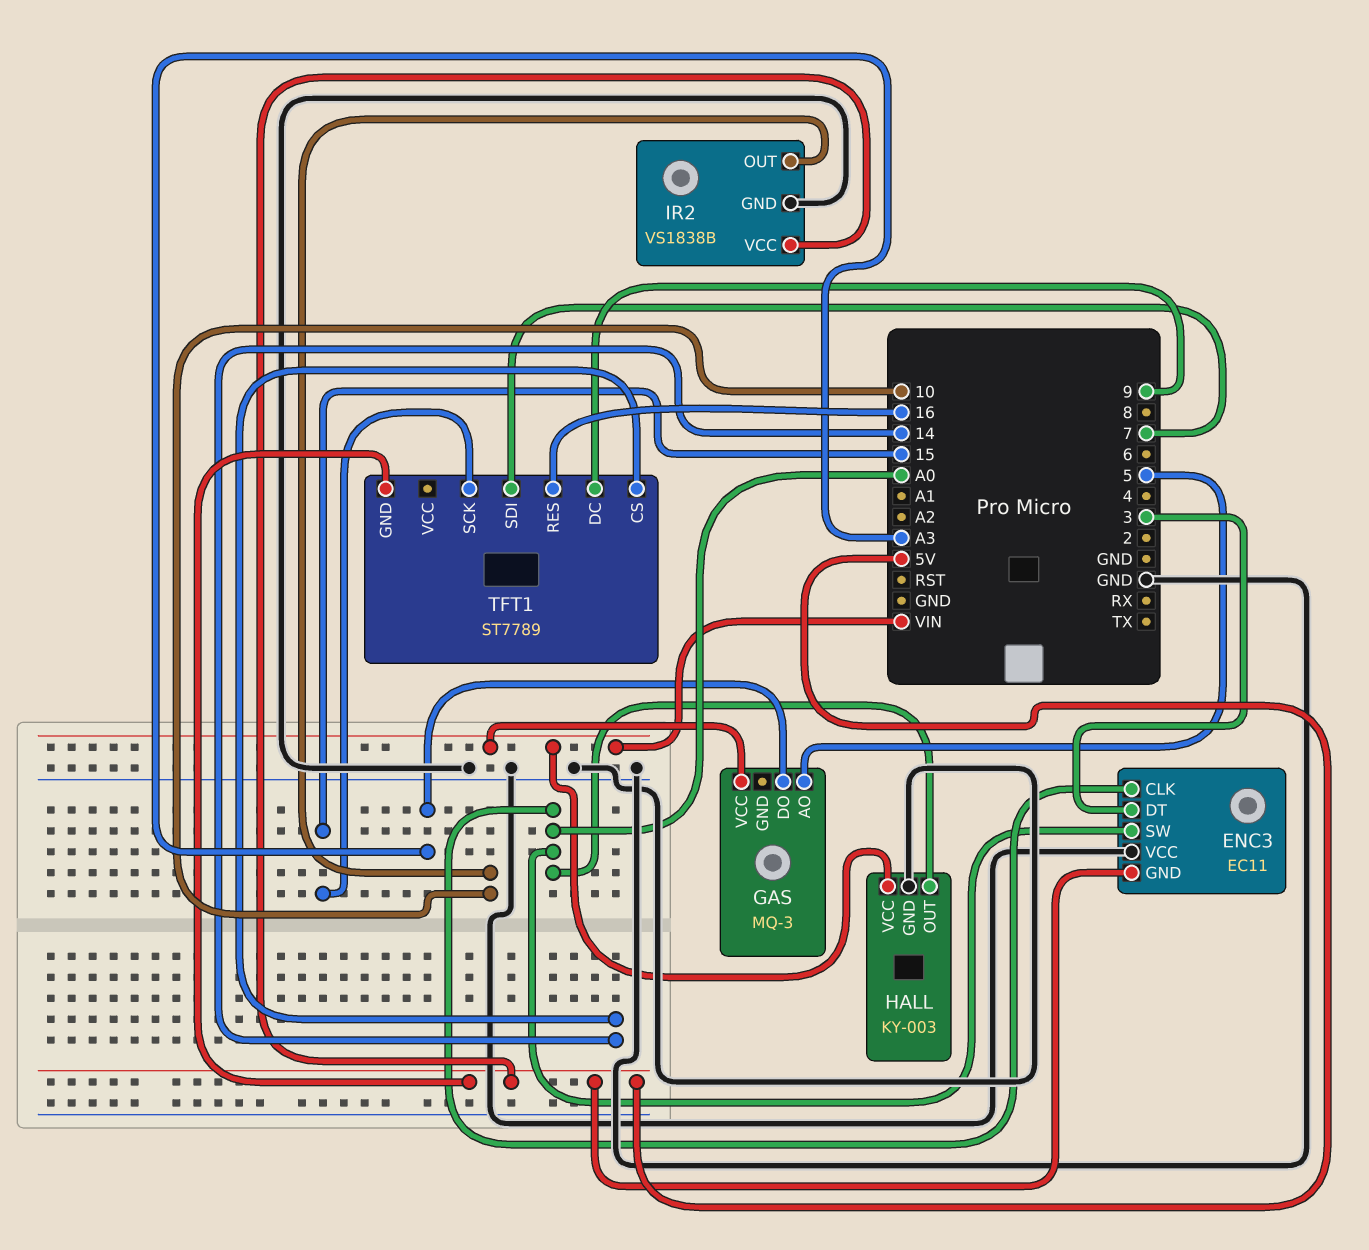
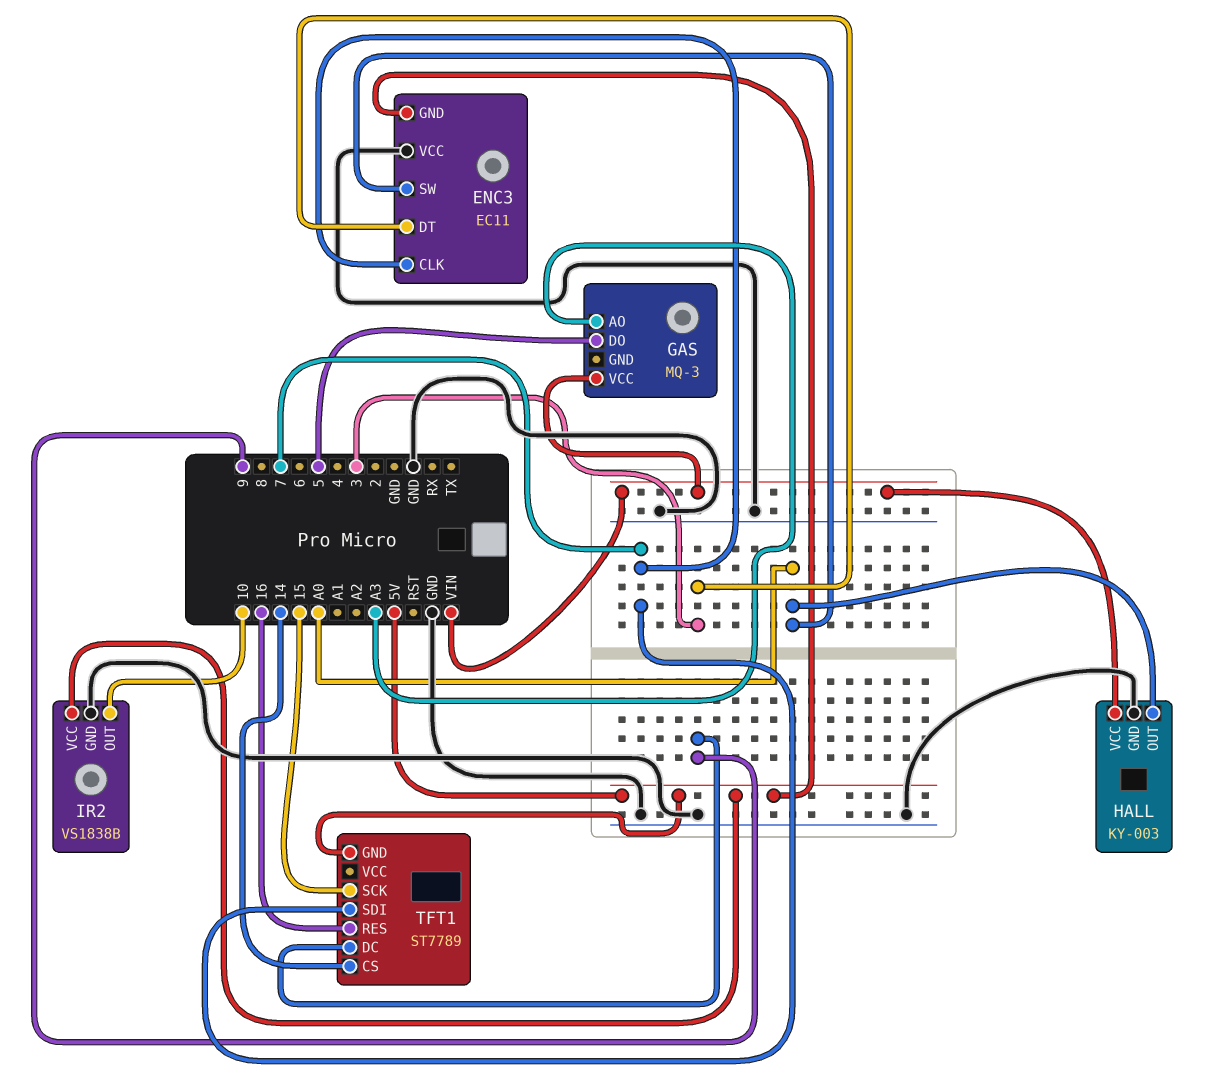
ENC3 pin CLK: A0 -> 7
GAS pin AO: 5 -> A3
GAS pin DO: A3 -> 5

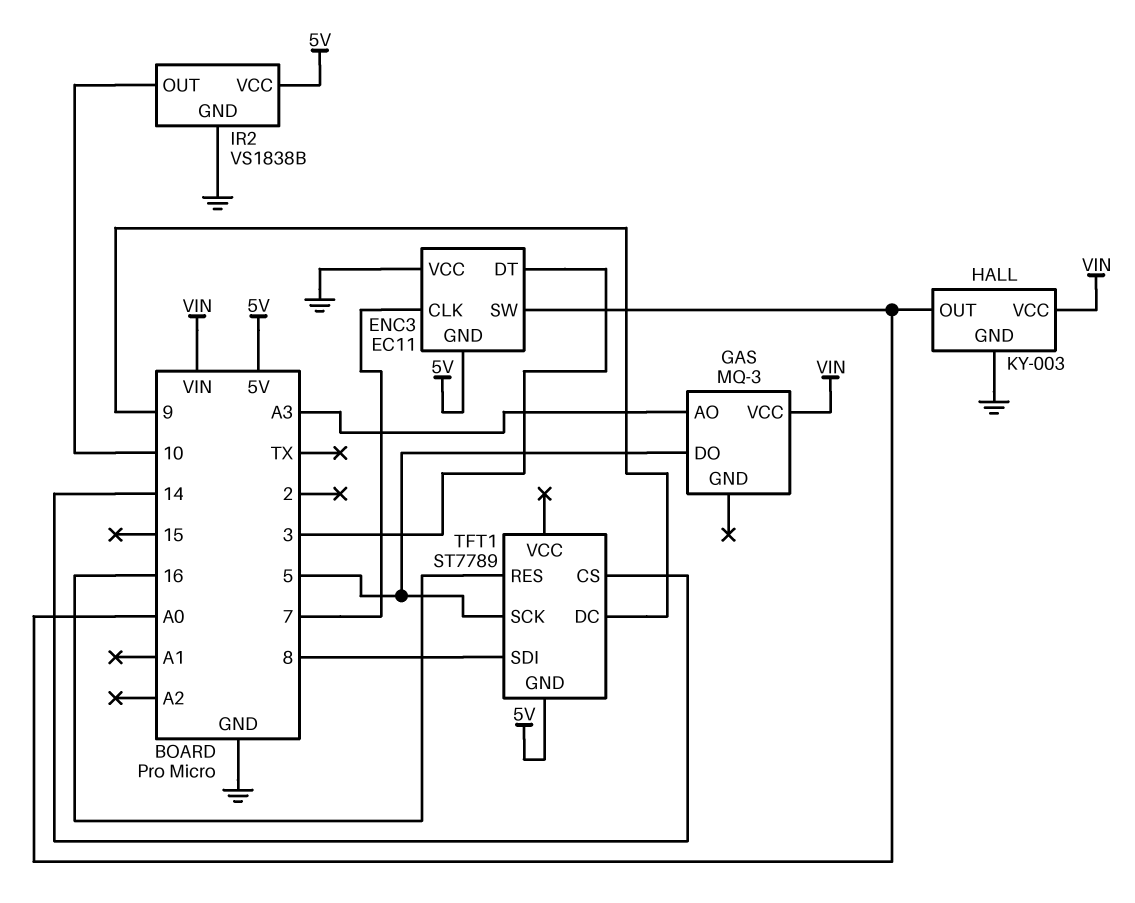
TFT1 pin SCK: 15 -> 5
TFT1 pin SDI: 7 -> 8

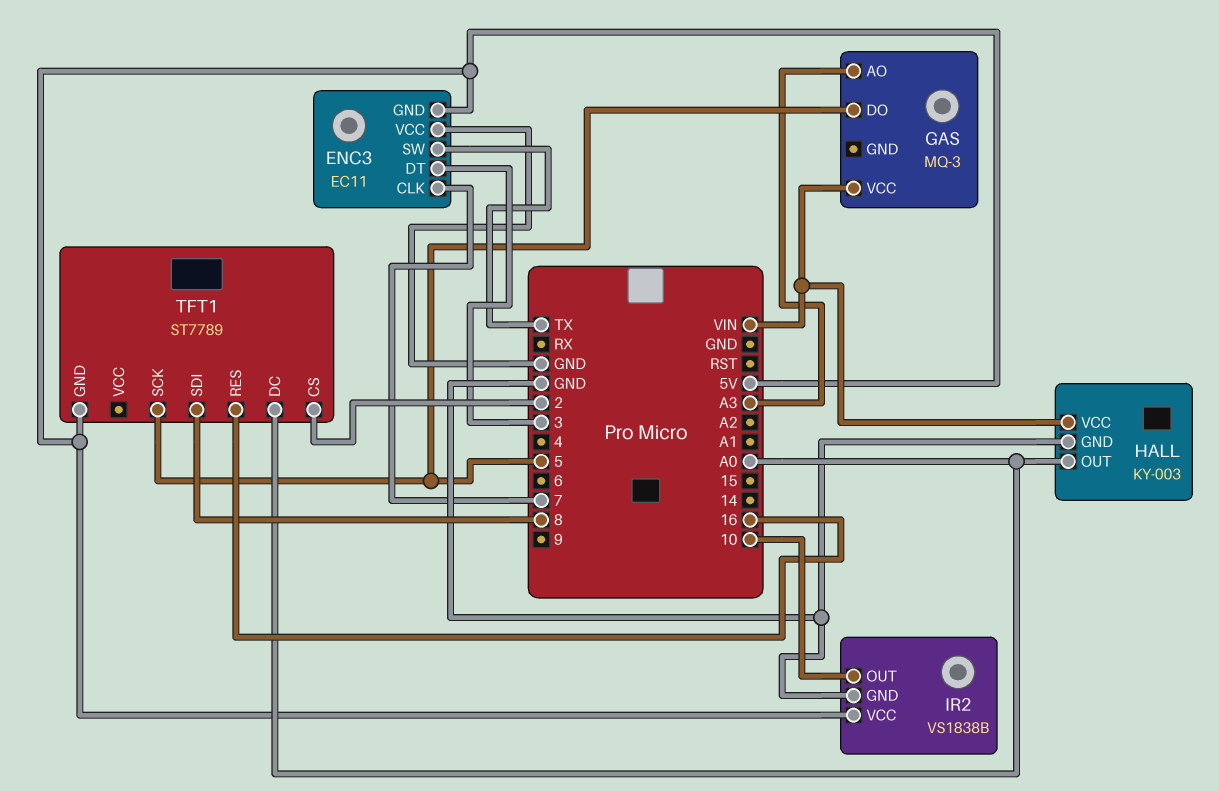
ENC3 pin SW: A0 -> TX
TFT1 pin CS: 14 -> 2
TFT1 pin DC: 9 -> A0

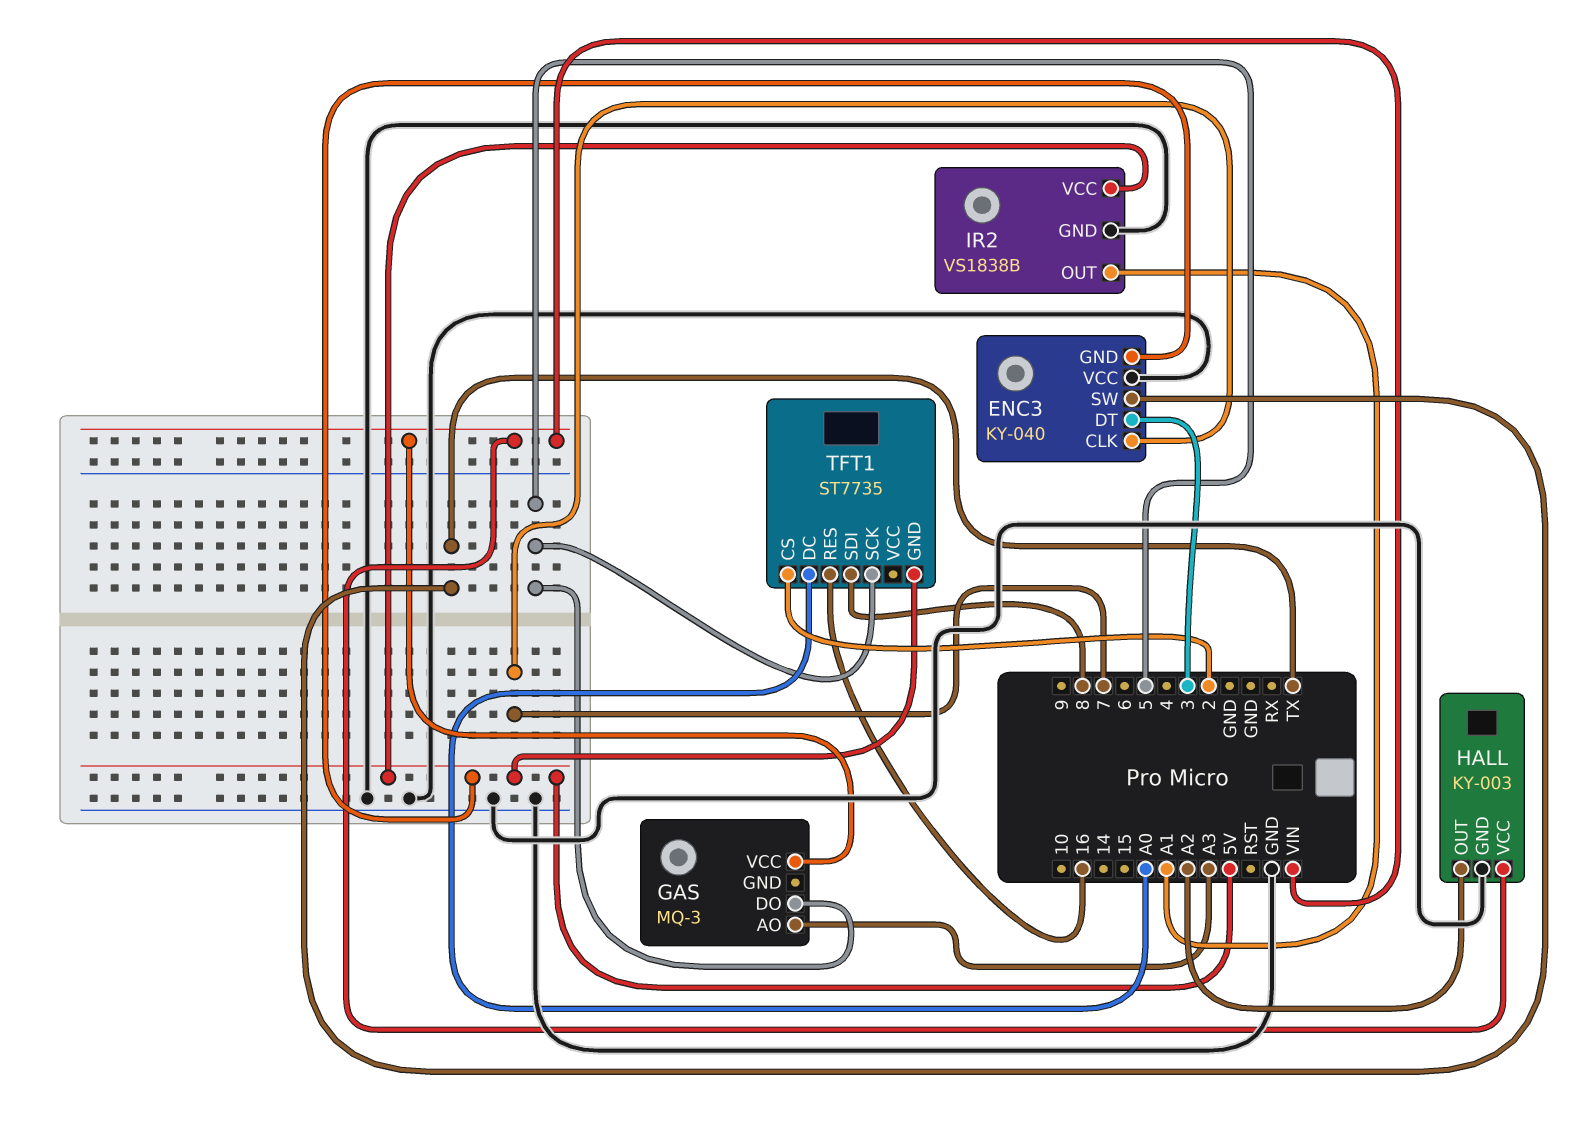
ENC3: EC11 -> KY-040
HALL pin OUT: A0 -> A2
IR2 pin OUT: 10 -> A1
TFT1: ST7789 -> ST7735

